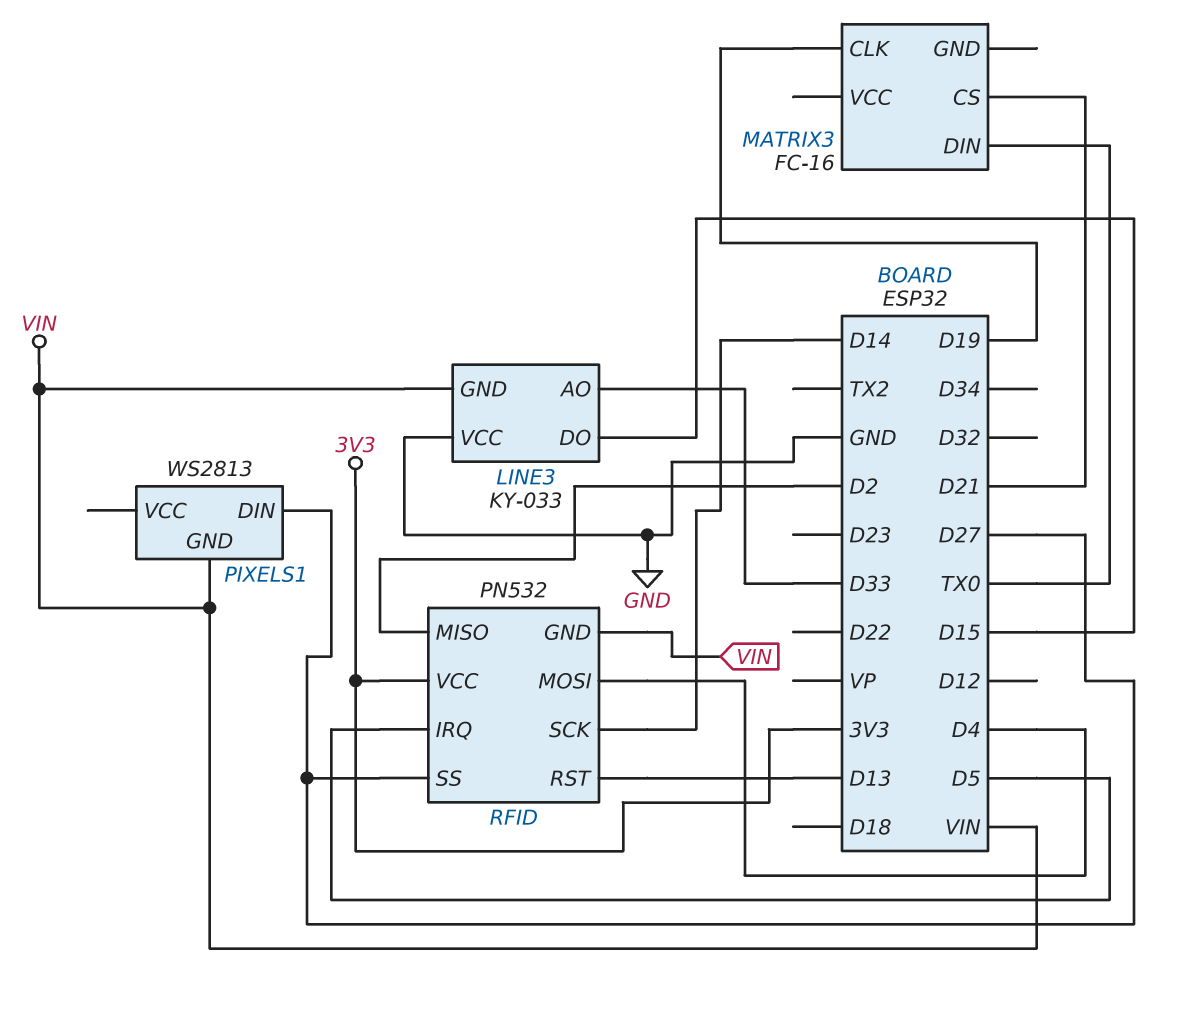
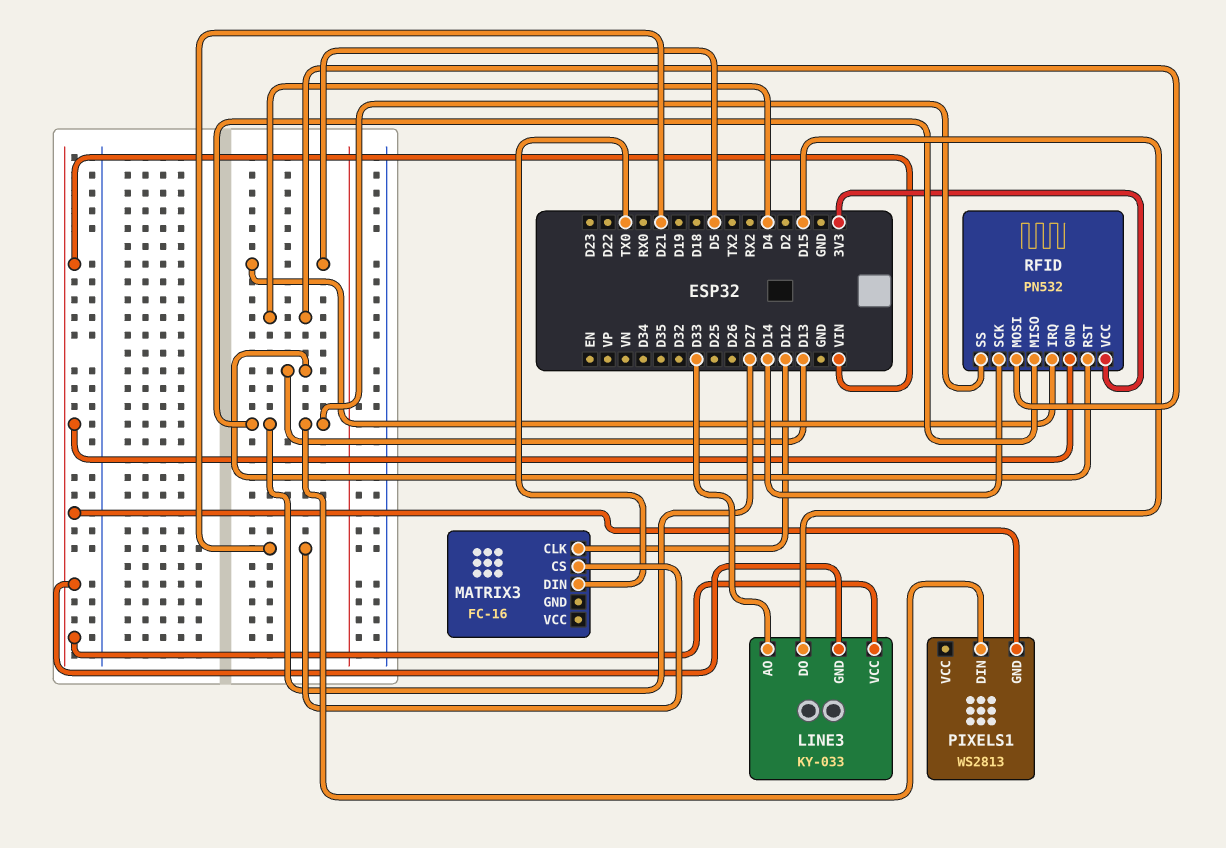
LINE3 pin VCC: GND -> VIN
MATRIX3 pin CLK: D19 -> D12
RFID pin MISO: D2 -> D27

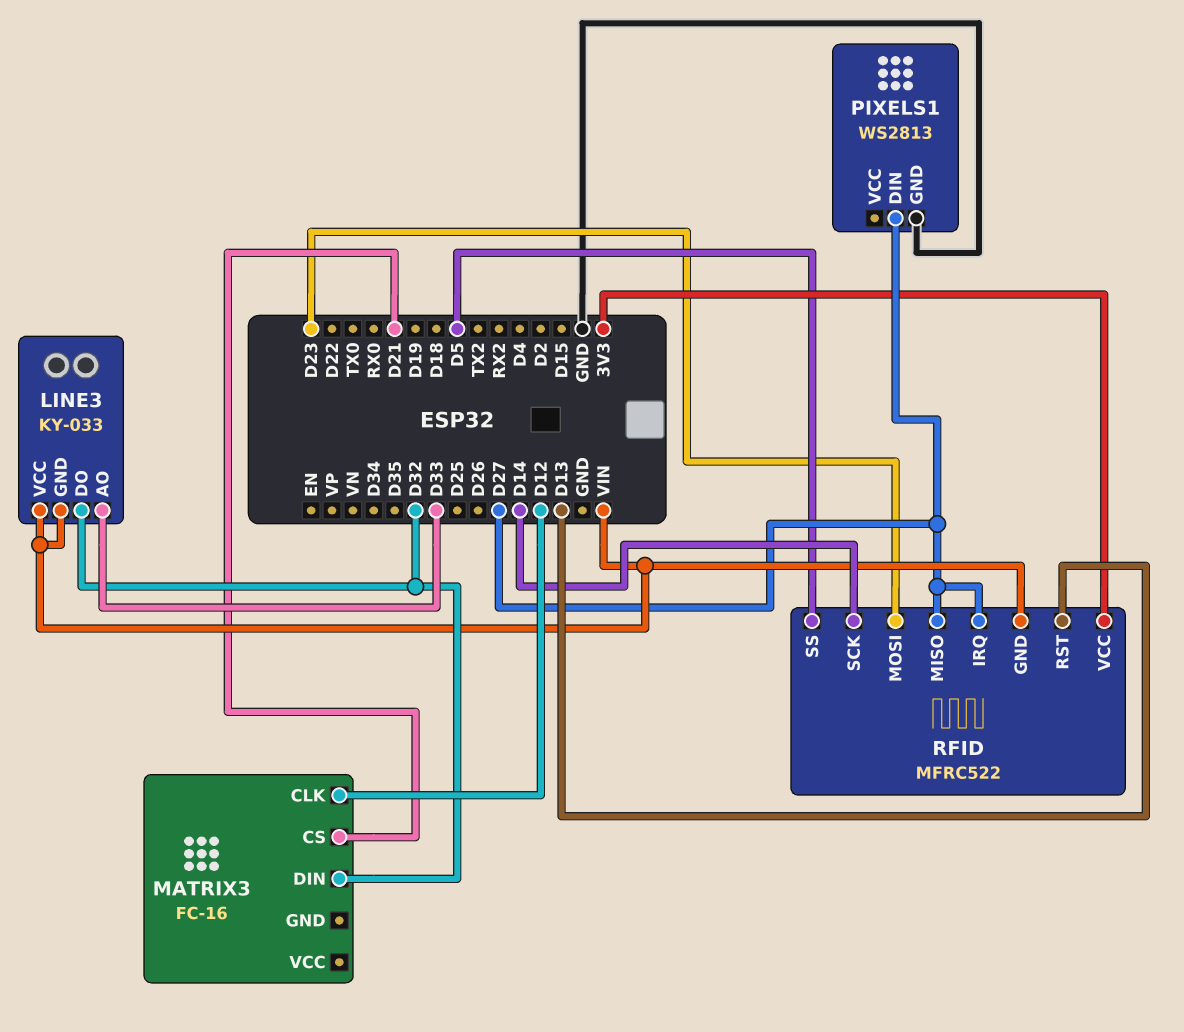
LINE3 pin DO: D15 -> D32
MATRIX3 pin DIN: TX0 -> D32
PIXELS1 pin GND: VIN -> GND
RFID: PN532 -> MFRC522
RFID pin IRQ: D5 -> D27
RFID pin MOSI: D4 -> D23
RFID pin SS: D27 -> D5

